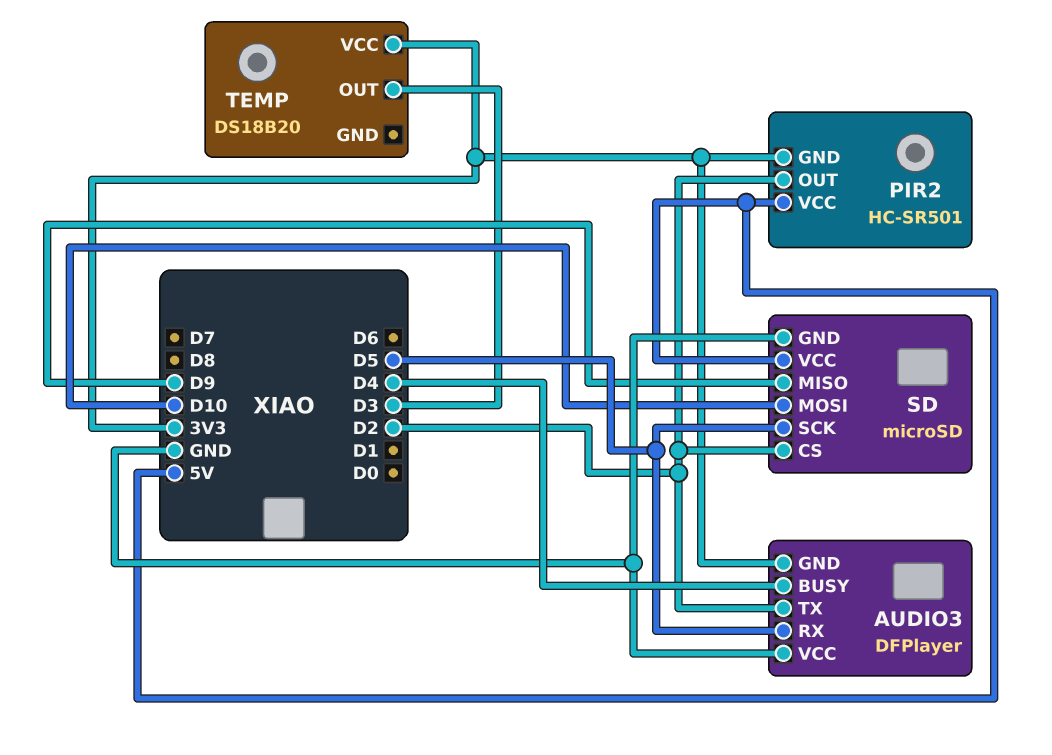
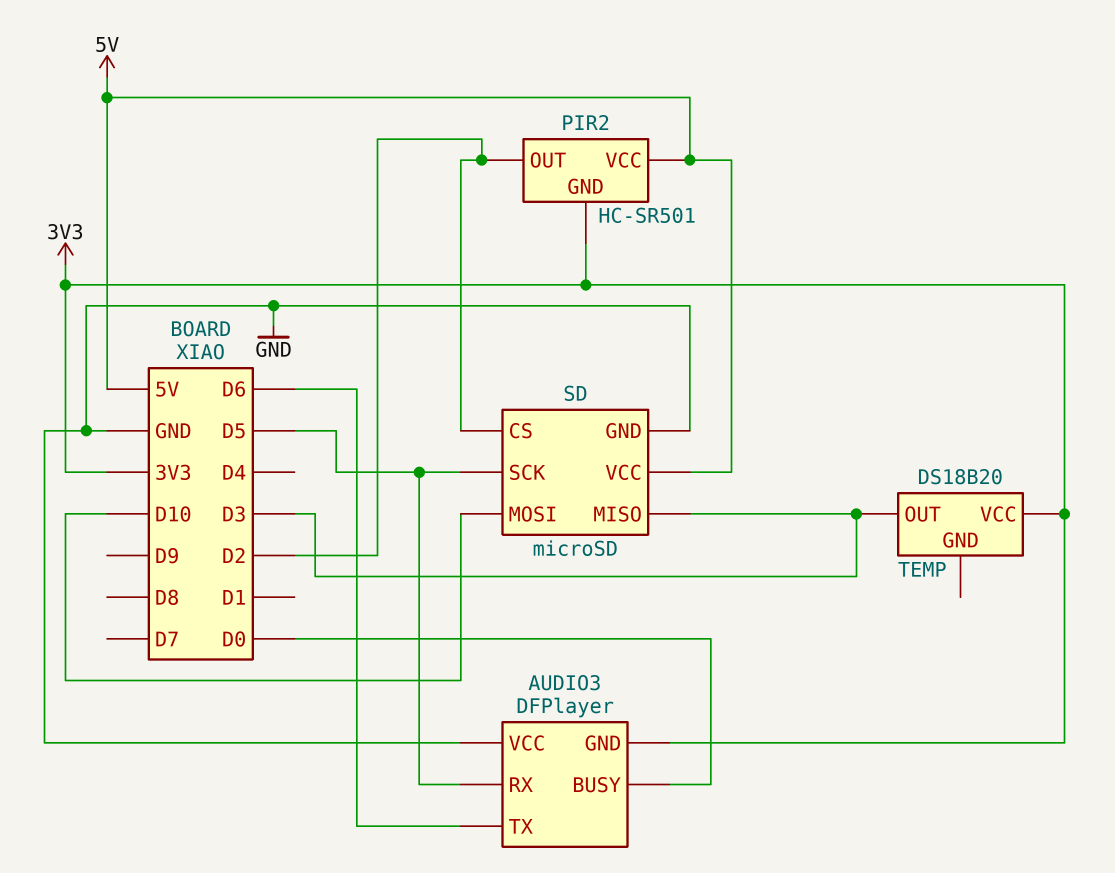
AUDIO3 pin BUSY: D4 -> D0
AUDIO3 pin TX: D2 -> D6
SD pin MISO: D9 -> D3

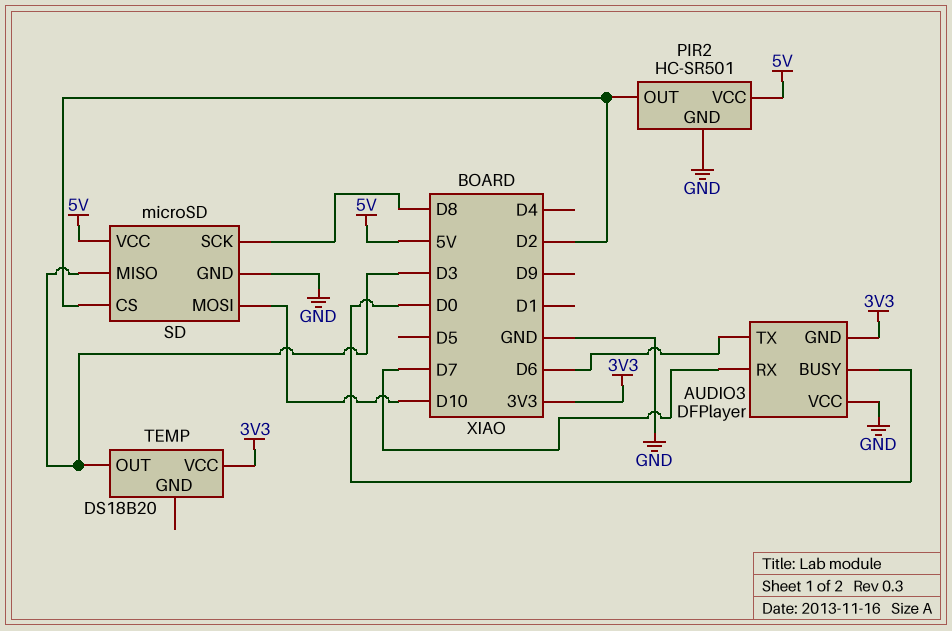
AUDIO3 pin RX: D5 -> D7
PIR2 pin GND: 3V3 -> GND
SD pin SCK: D5 -> D8

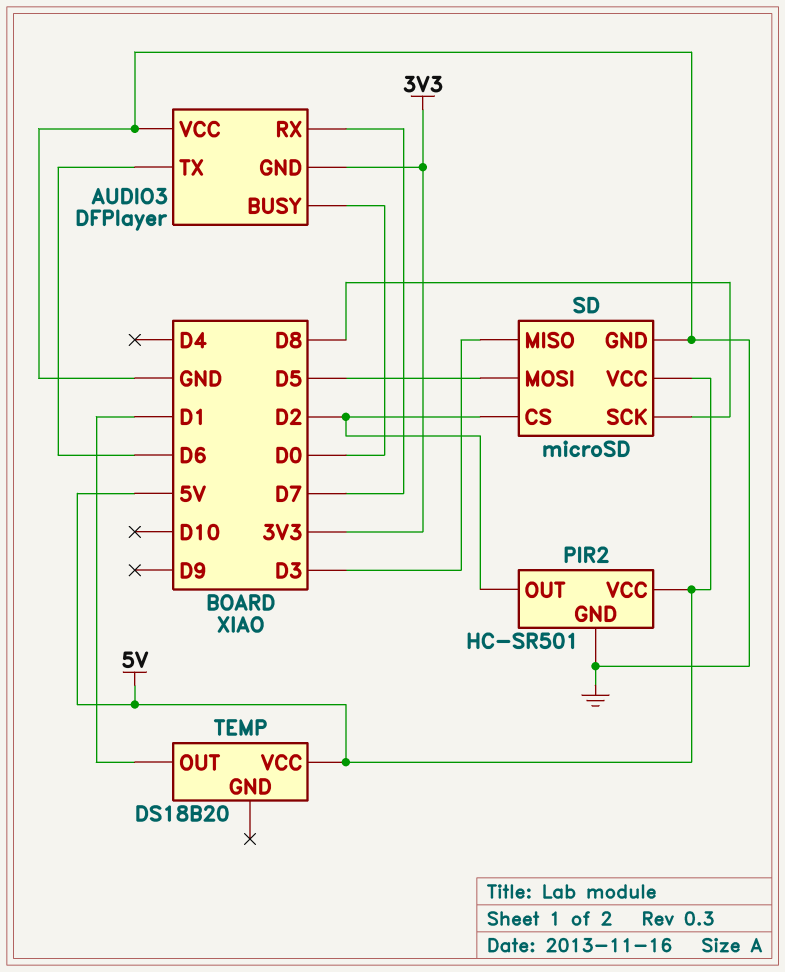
SD pin MOSI: D10 -> D5
TEMP pin OUT: D3 -> D1
TEMP pin VCC: 3V3 -> 5V

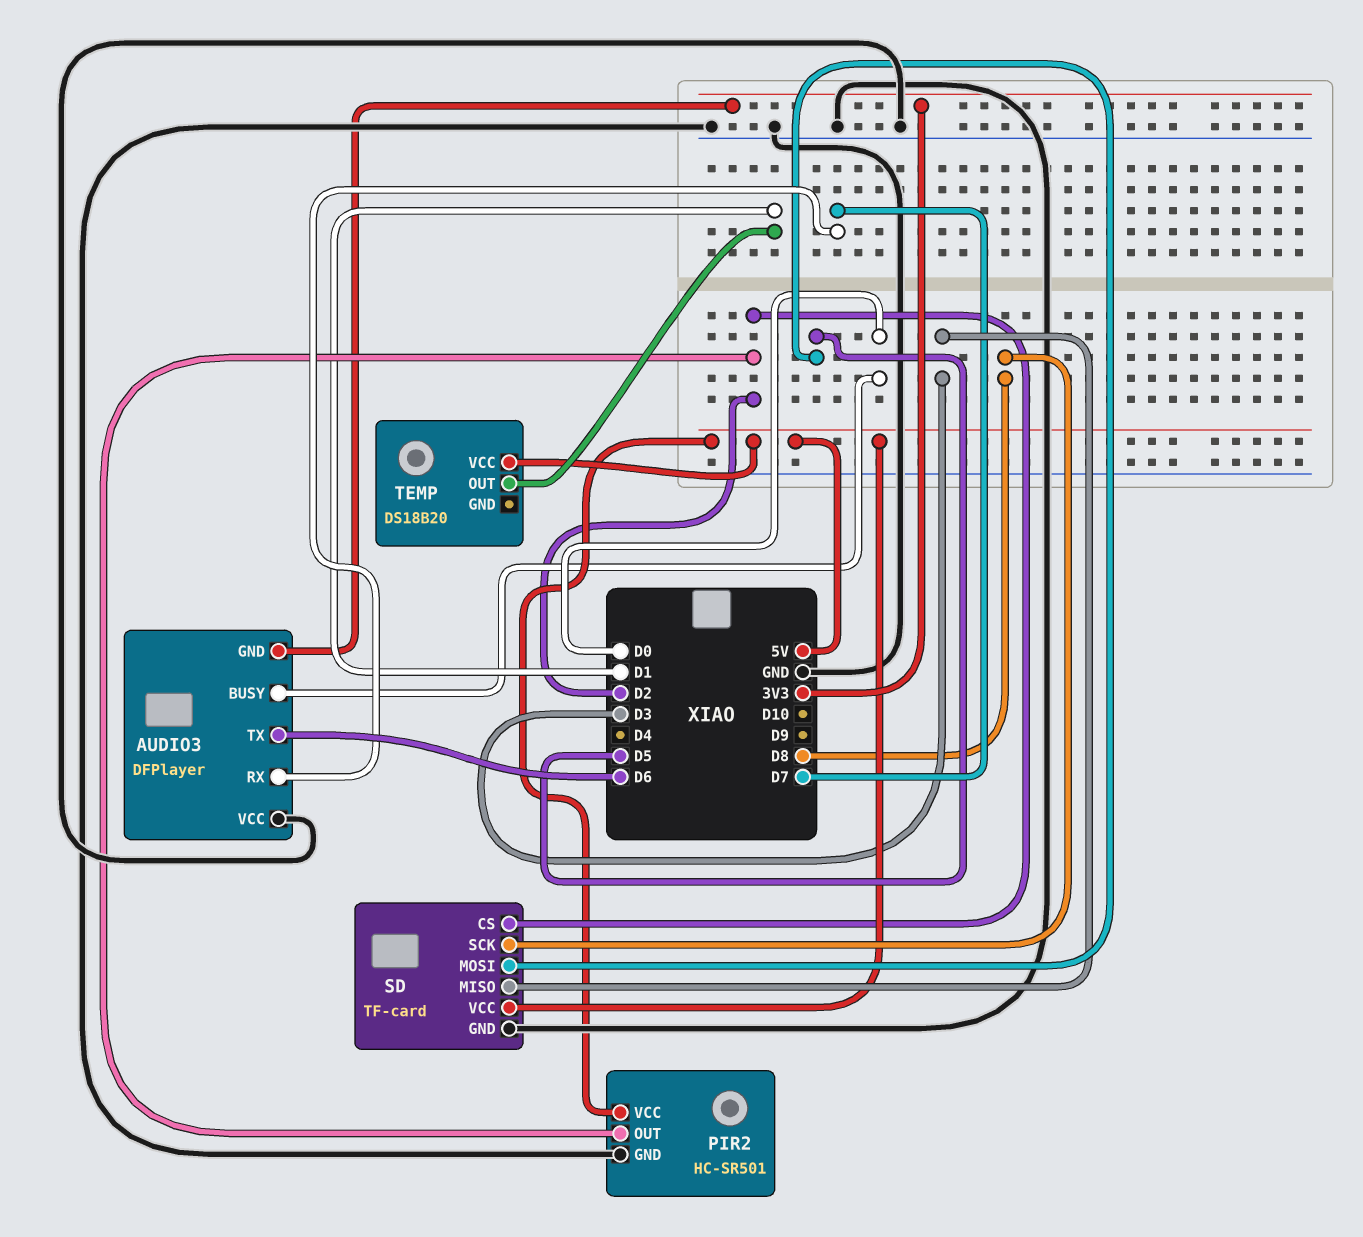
SD: microSD -> TF-card

